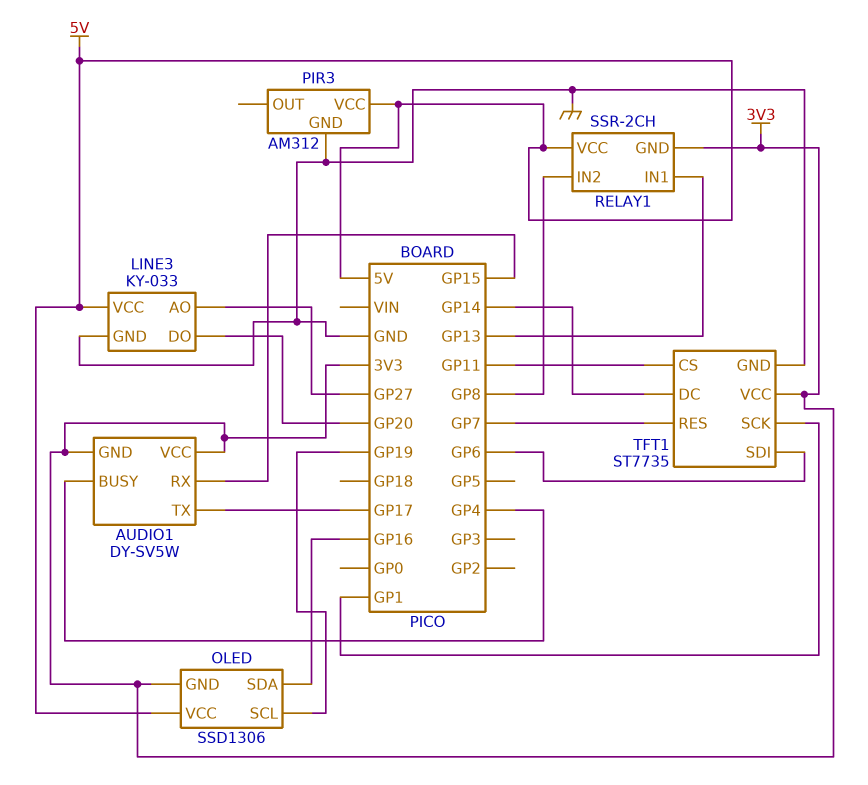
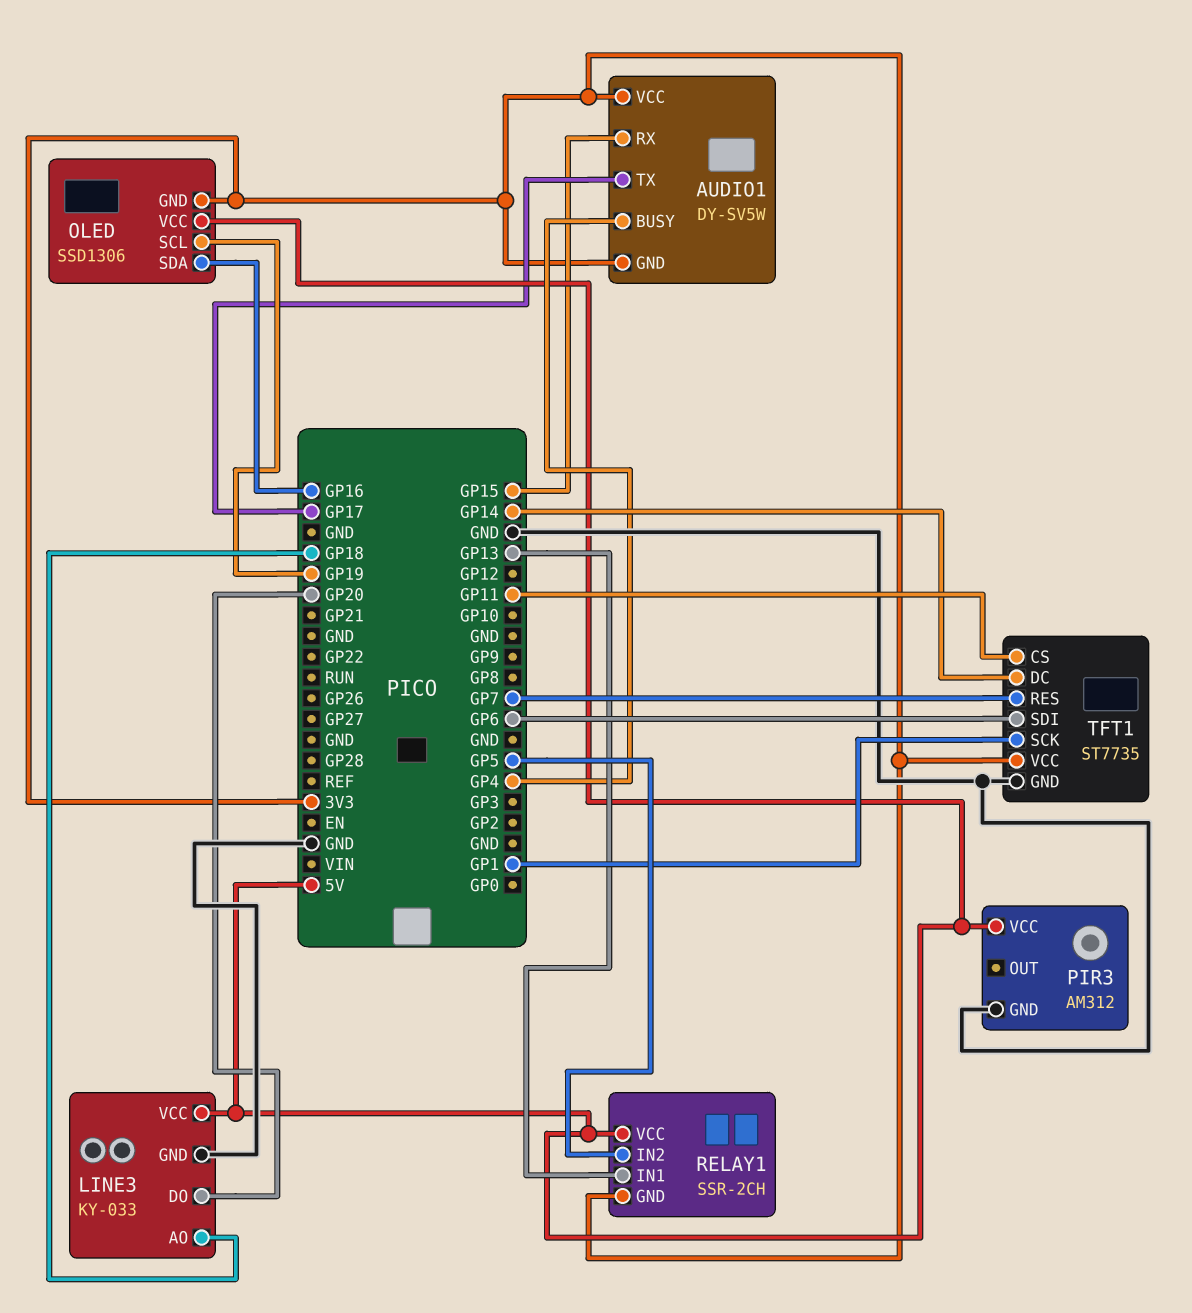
LINE3 pin AO: GP27 -> GP18
RELAY1 pin IN2: GP8 -> GP5

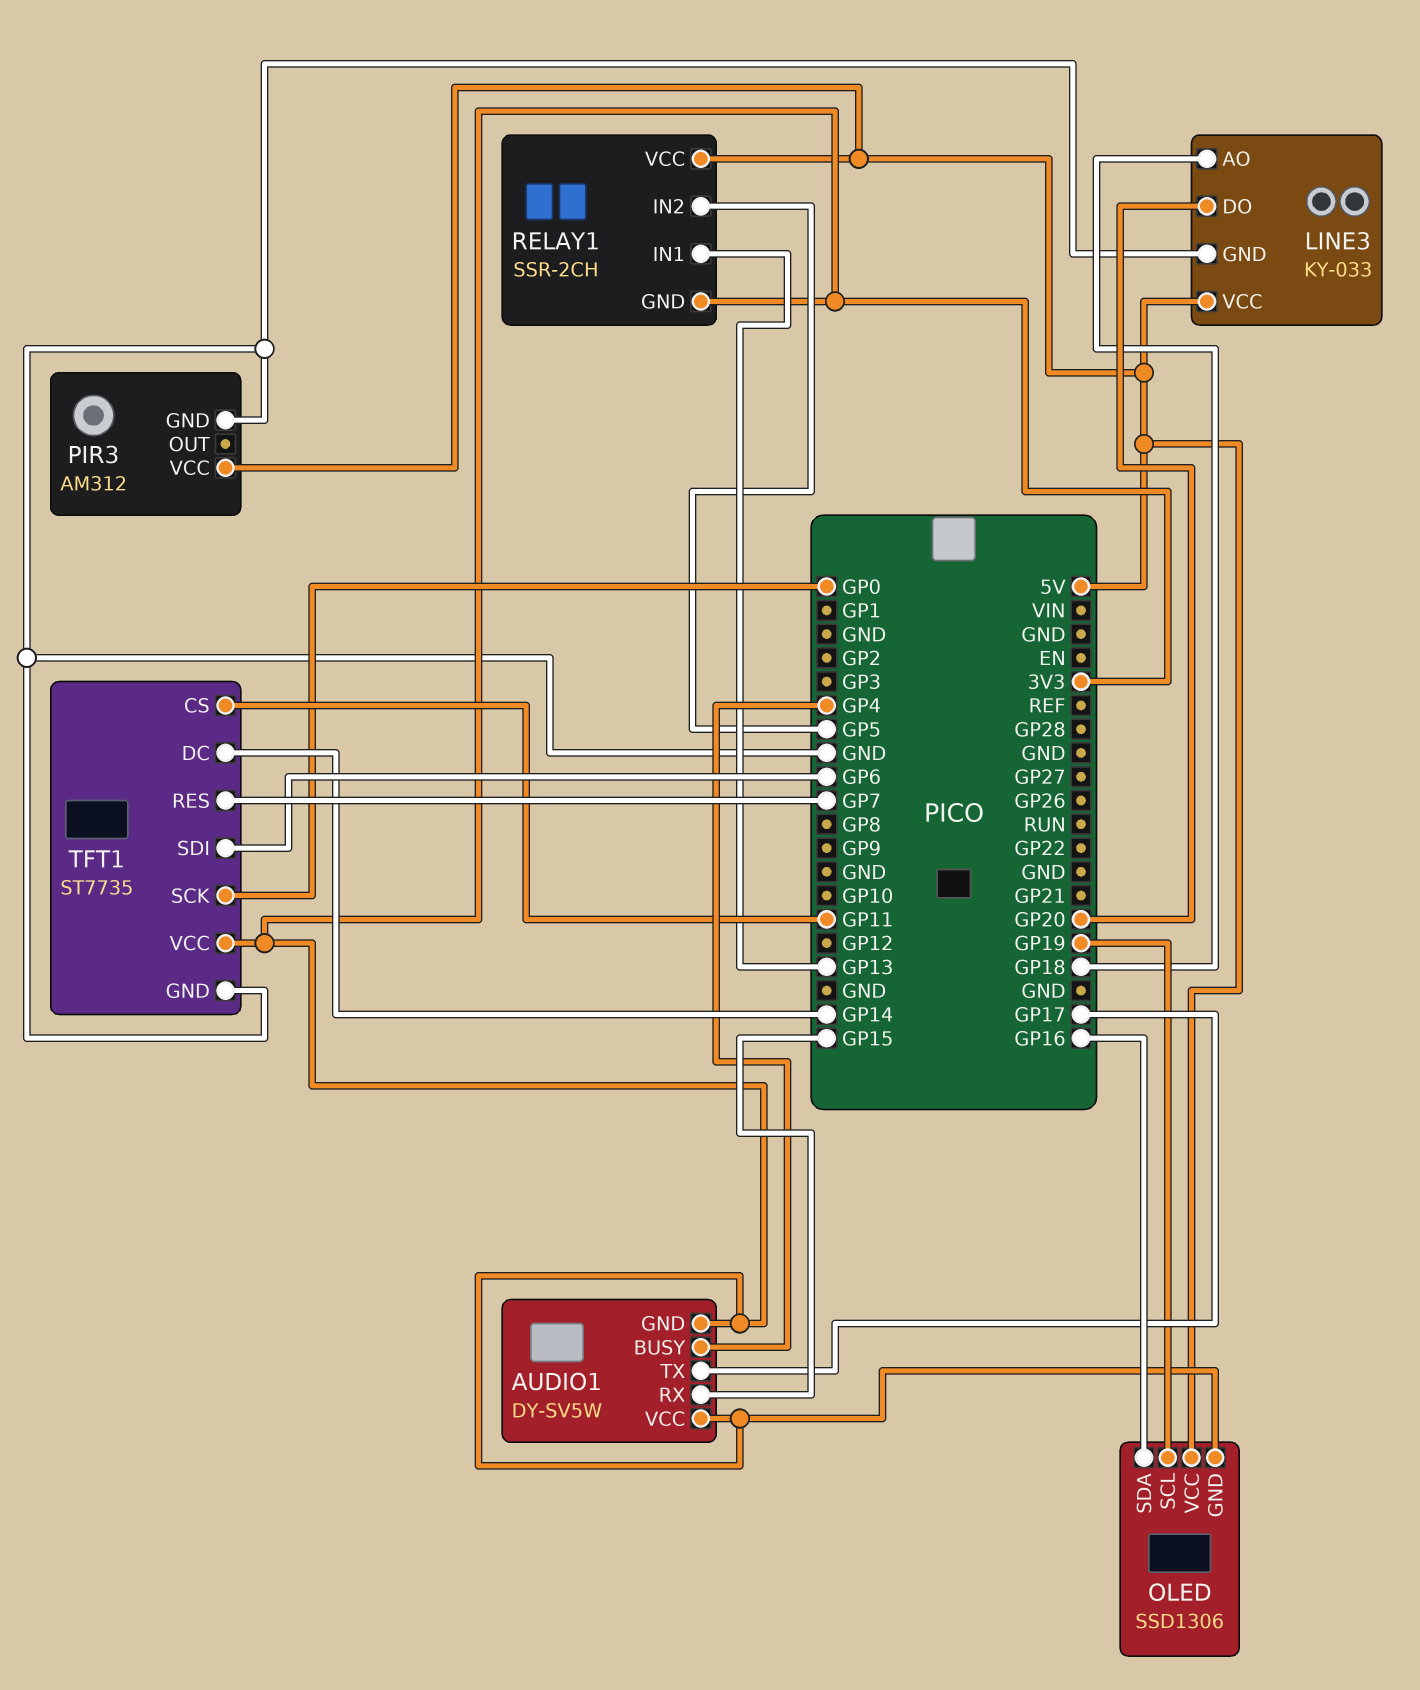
TFT1 pin SCK: GP1 -> GP0

